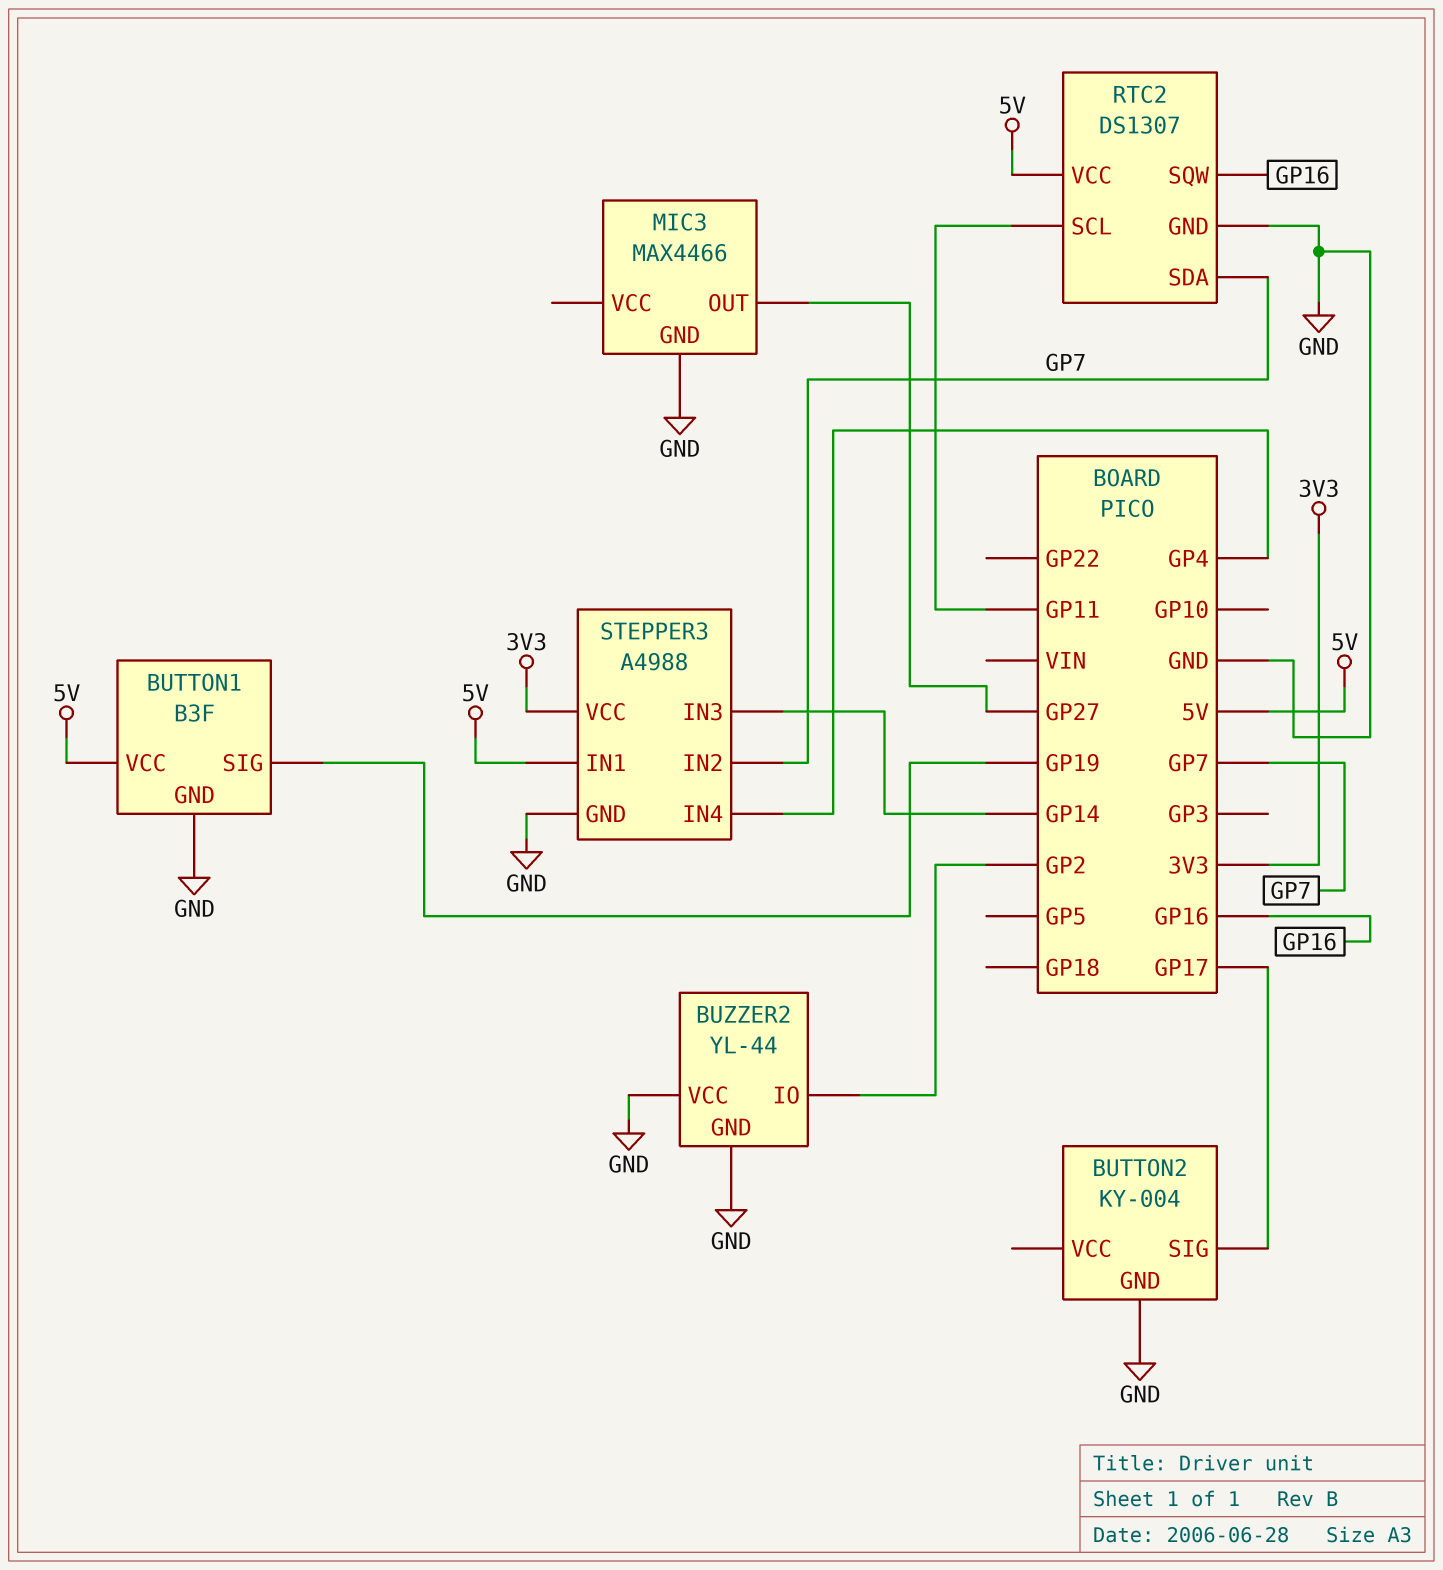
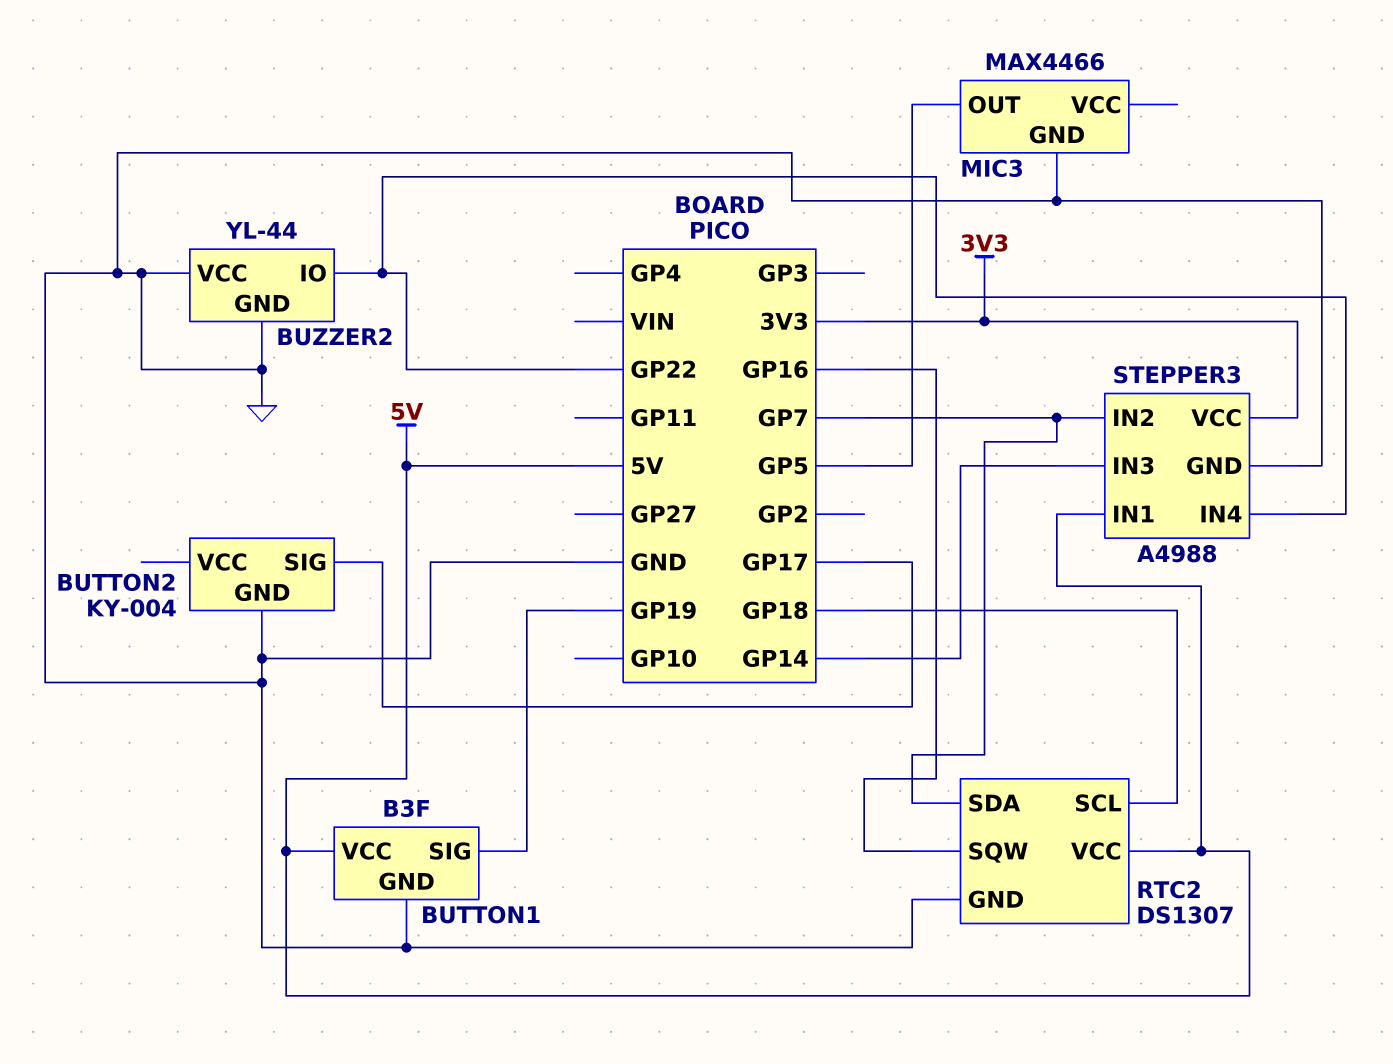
BUZZER2 pin IO: GP2 -> GP22
MIC3 pin OUT: GP27 -> GP5
RTC2 pin SCL: GP11 -> GP18
STEPPER3 pin IN4: GP4 -> GP22

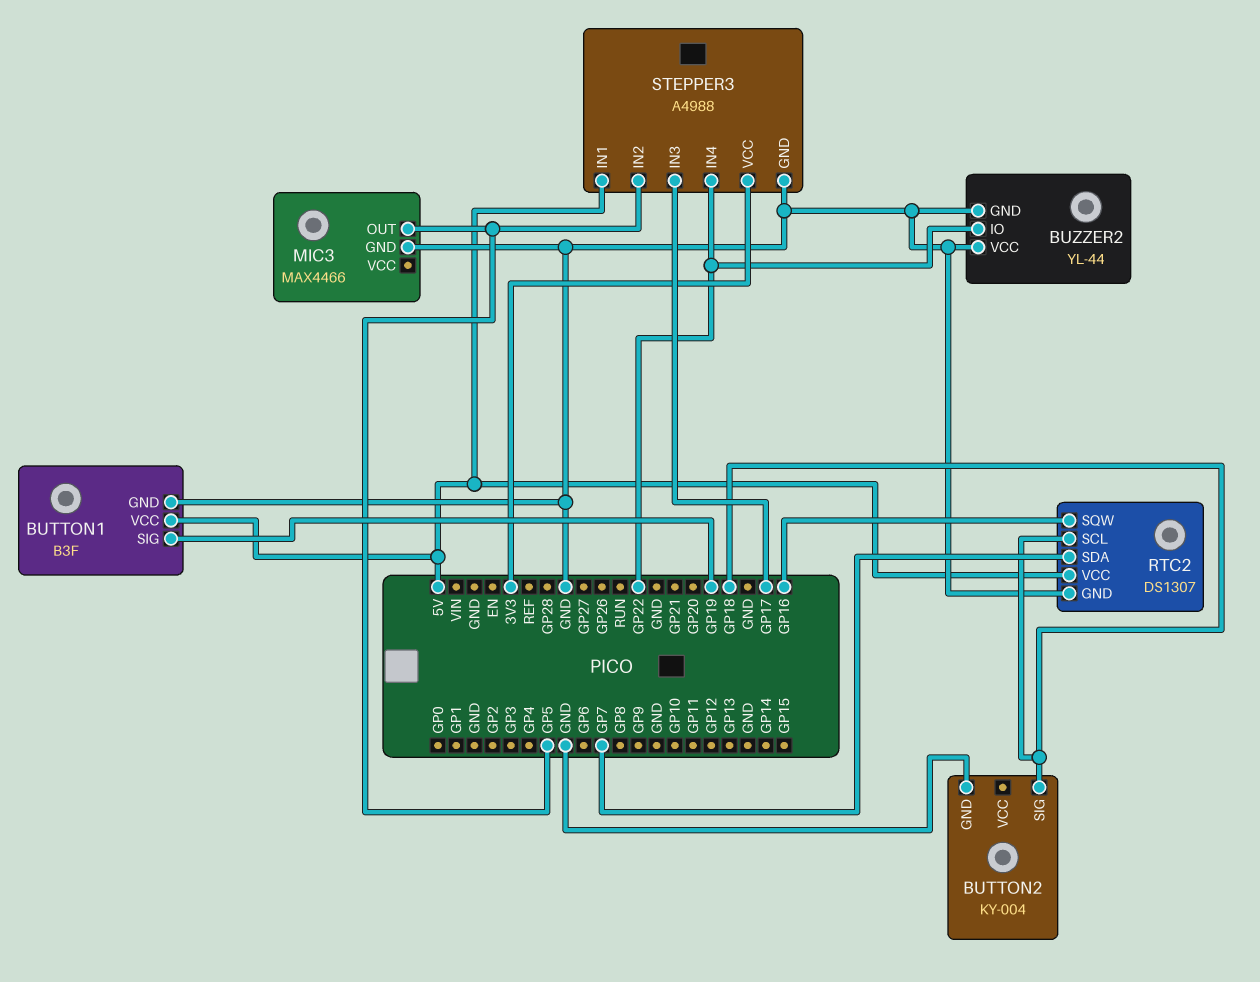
BUTTON2 pin SIG: GP17 -> GP18
STEPPER3 pin IN2: GP7 -> GP5
STEPPER3 pin IN3: GP14 -> GP17

